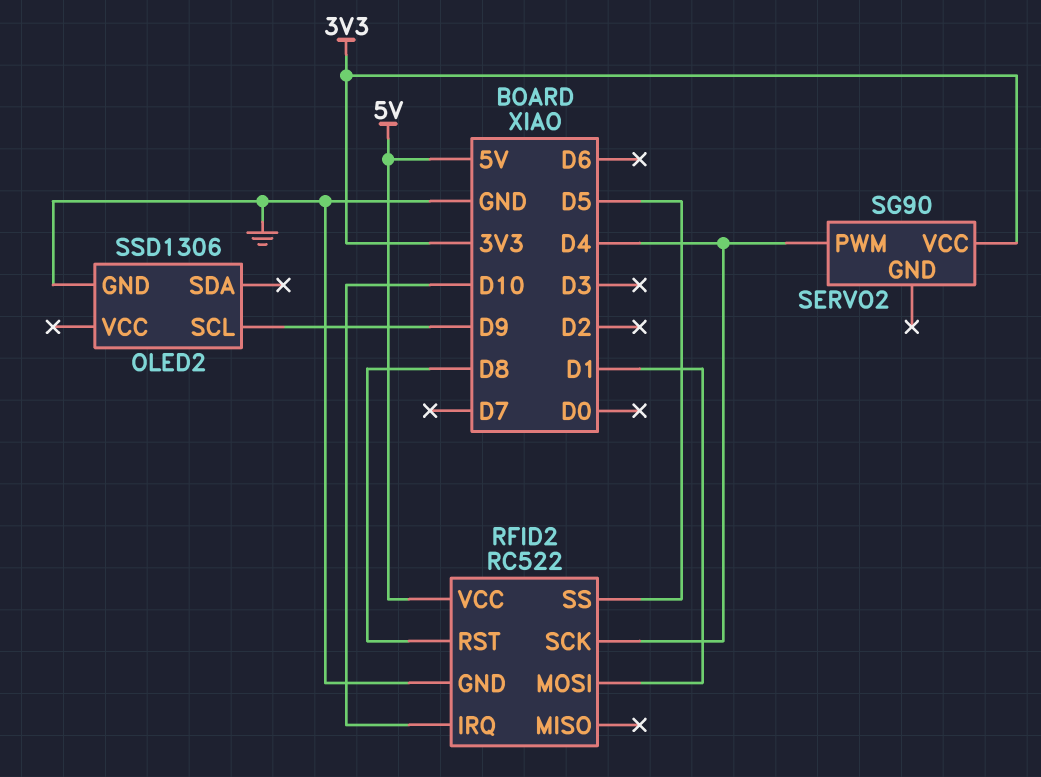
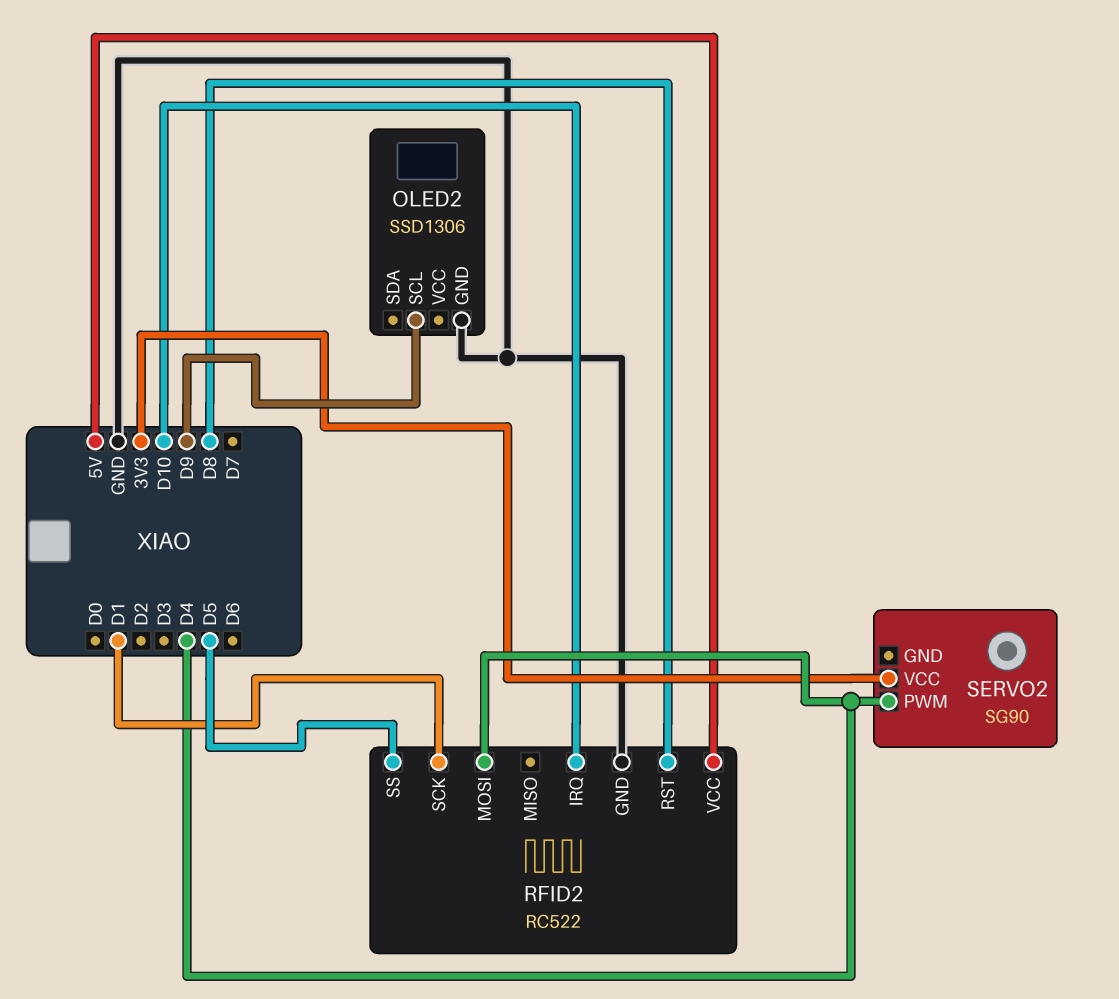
RFID2 pin MOSI: D1 -> D4
RFID2 pin SCK: D4 -> D1

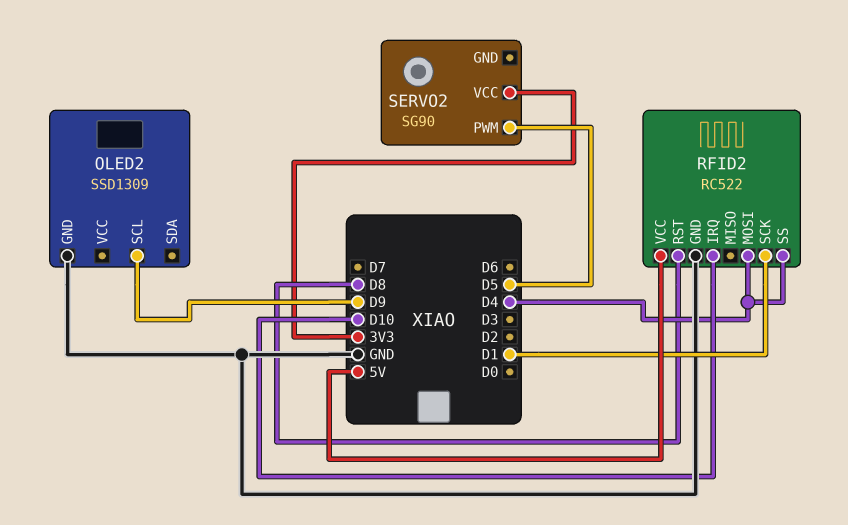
OLED2: SSD1306 -> SSD1309
RFID2 pin SS: D5 -> D4
SERVO2 pin PWM: D4 -> D5

